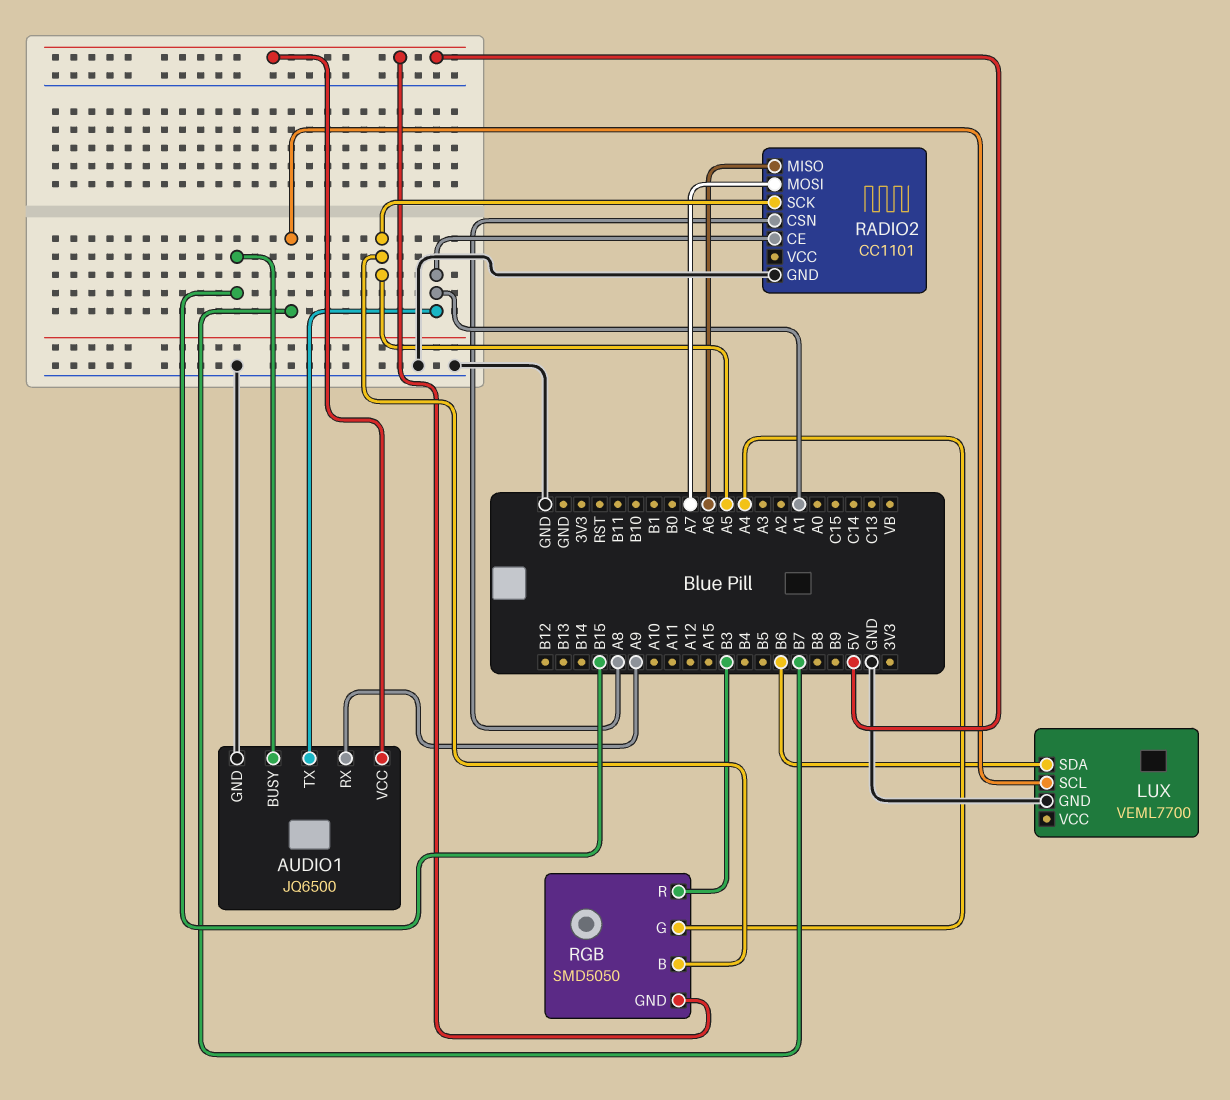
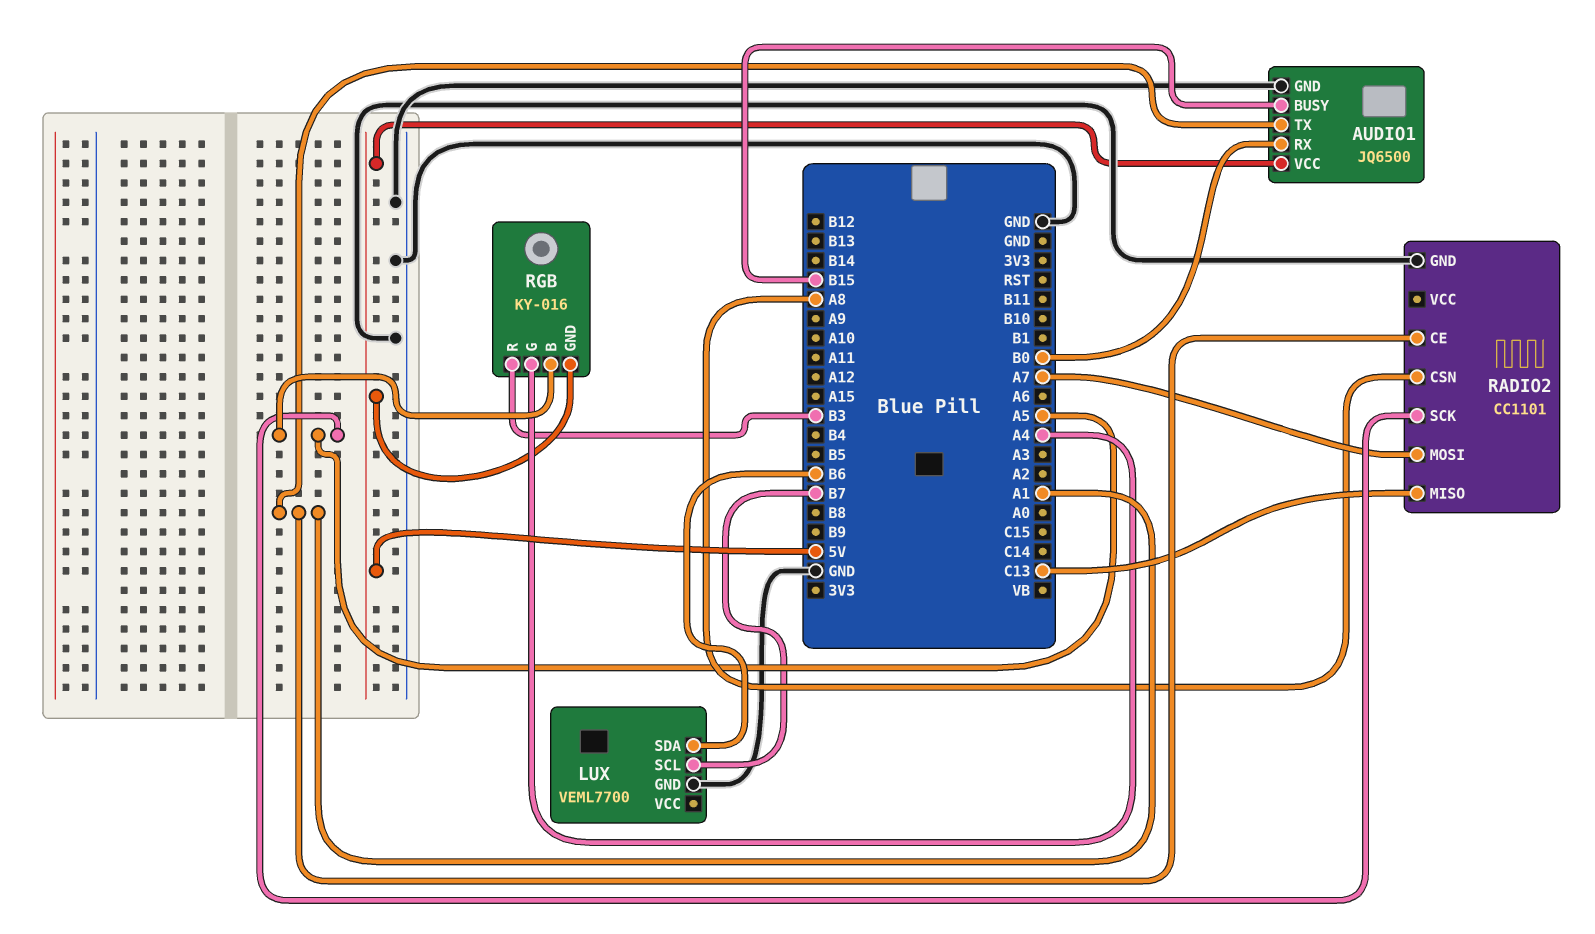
AUDIO1 pin RX: A9 -> B0
RADIO2 pin MISO: A6 -> C13
RGB: SMD5050 -> KY-016

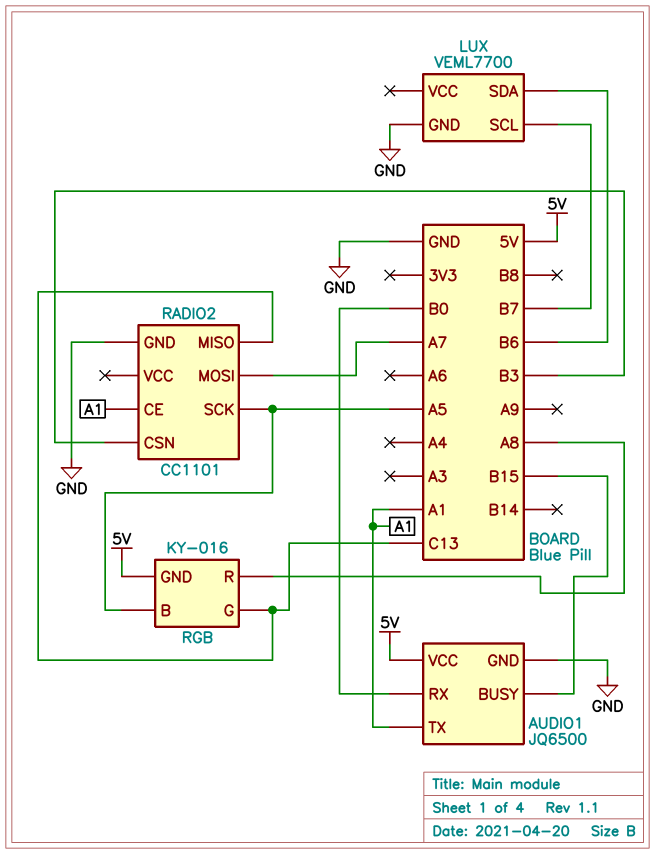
RADIO2 pin CSN: A8 -> B3
RGB pin G: A4 -> C13
RGB pin R: B3 -> A8

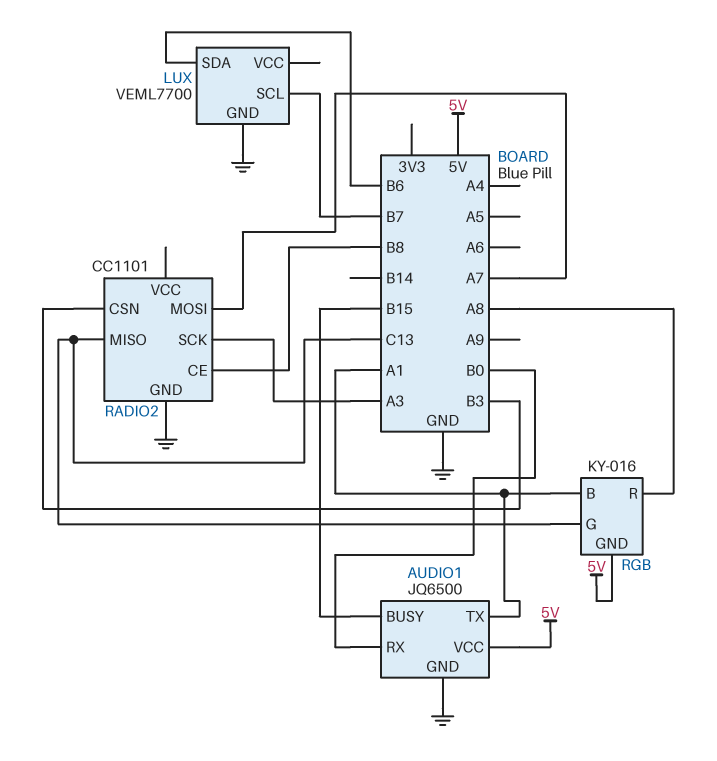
RADIO2 pin CE: A1 -> B8
RADIO2 pin SCK: A5 -> A3
RGB pin B: A5 -> A1

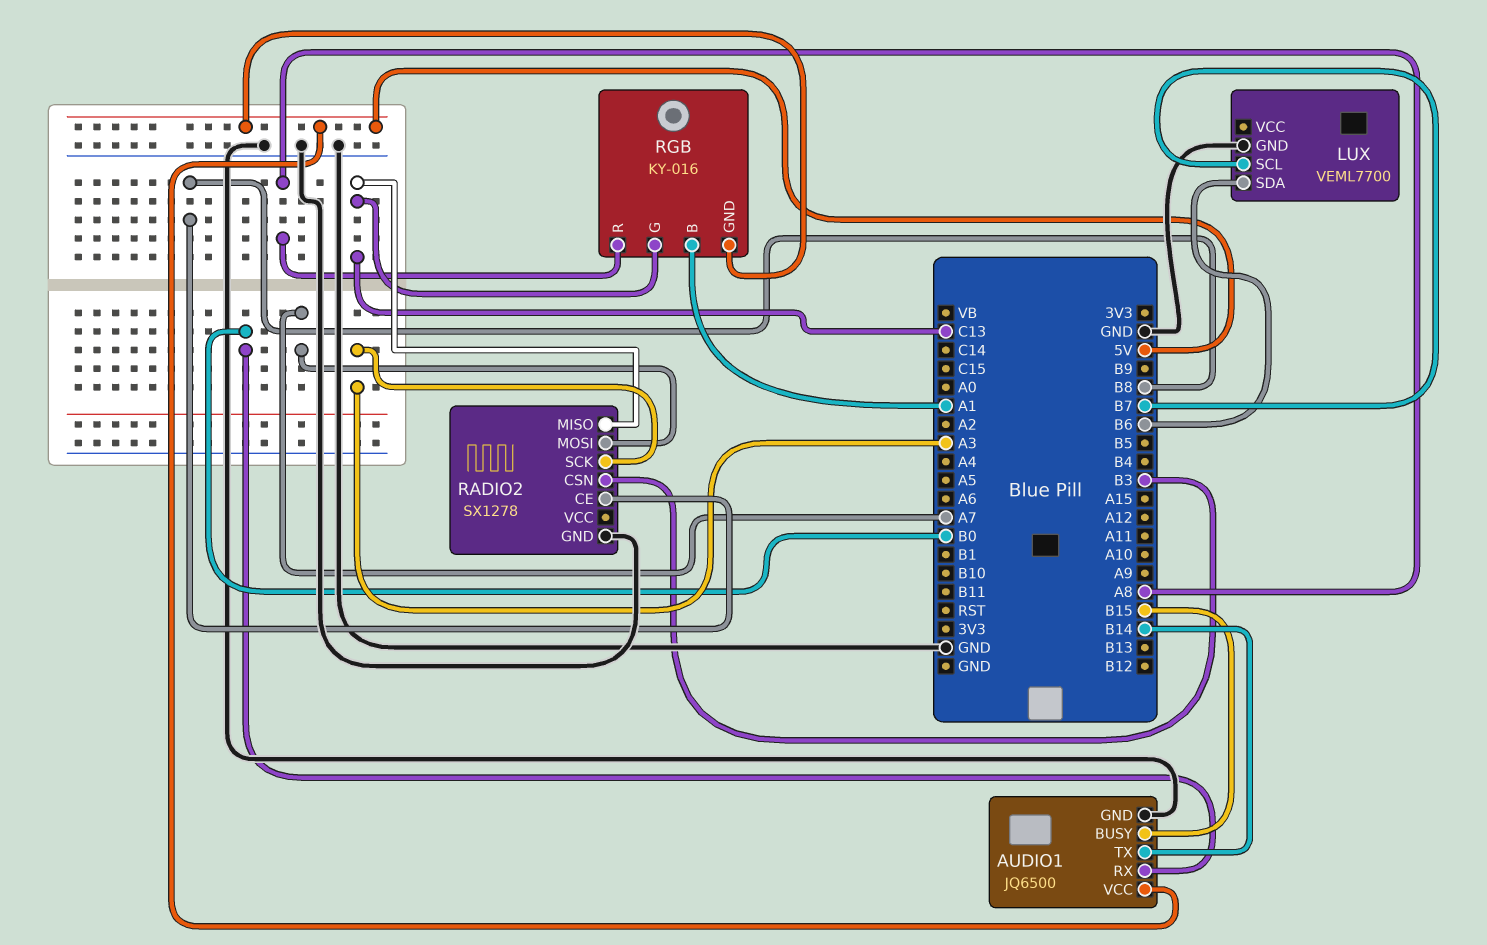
AUDIO1 pin TX: A1 -> B14
RADIO2: CC1101 -> SX1278

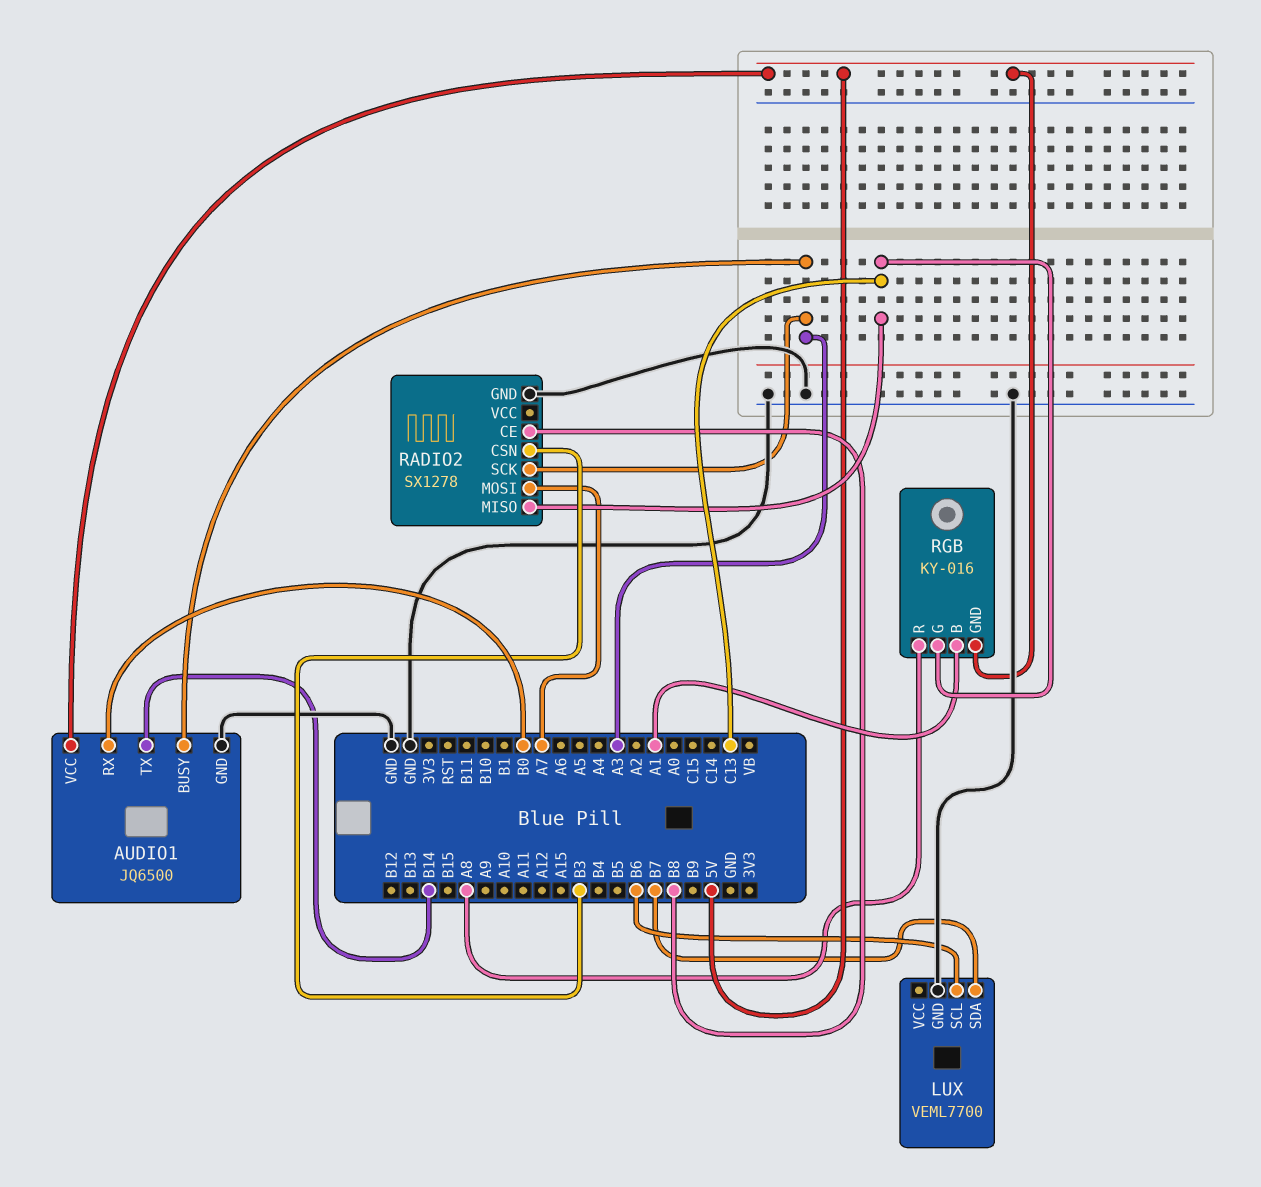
AUDIO1 pin BUSY: B15 -> A3
LUX pin SCL: B7 -> B6
LUX pin SDA: B6 -> B7

